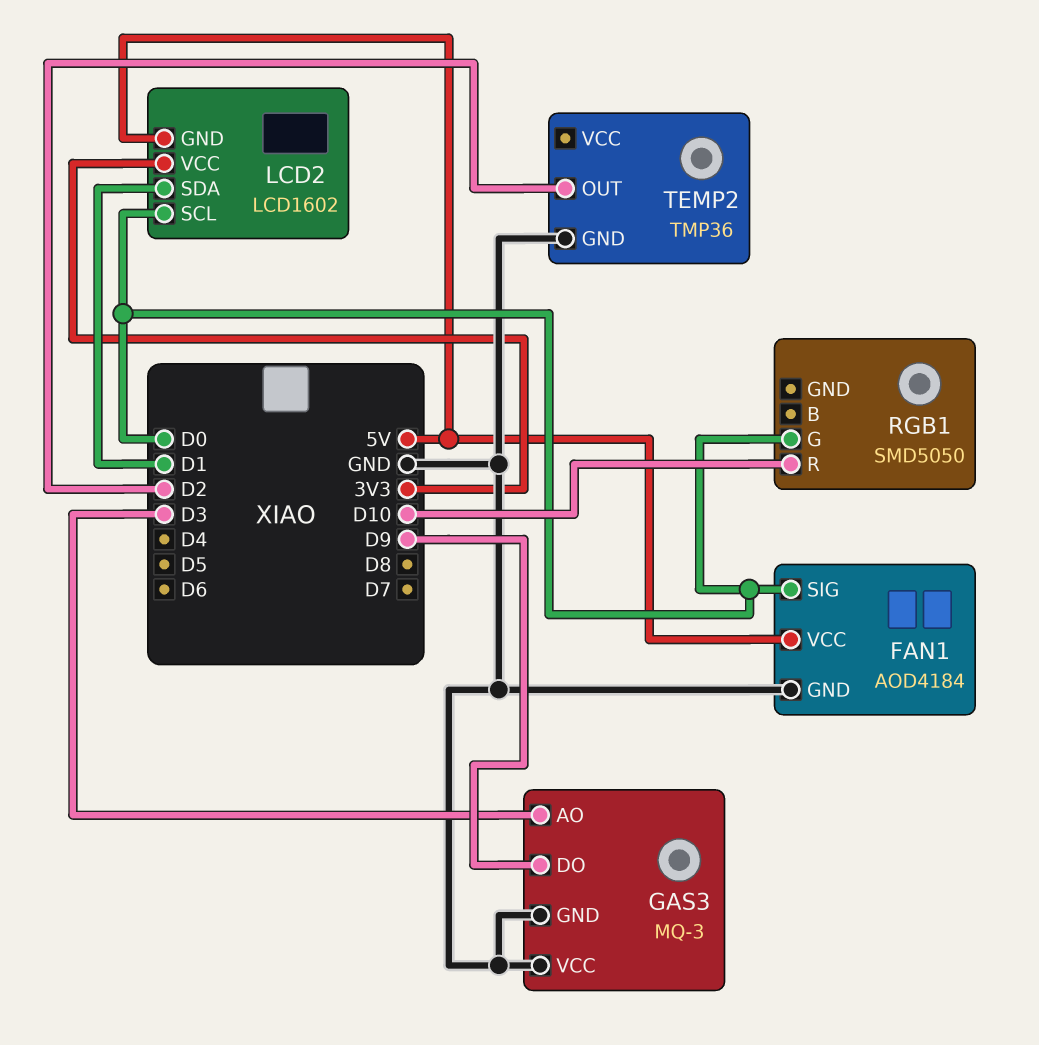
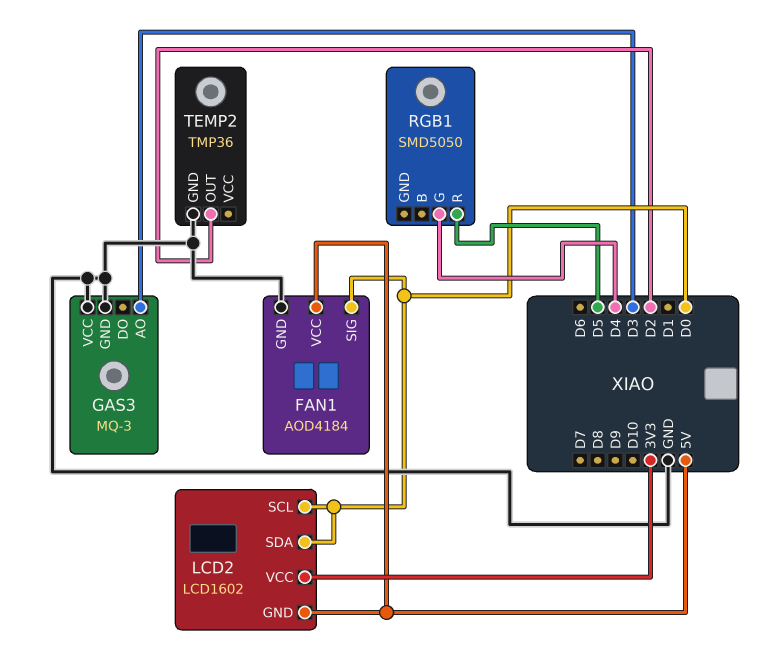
GAS3 pin DO: D9 -> none
LCD2 pin SDA: D1 -> D0
RGB1 pin G: D0 -> D4
RGB1 pin R: D10 -> D5

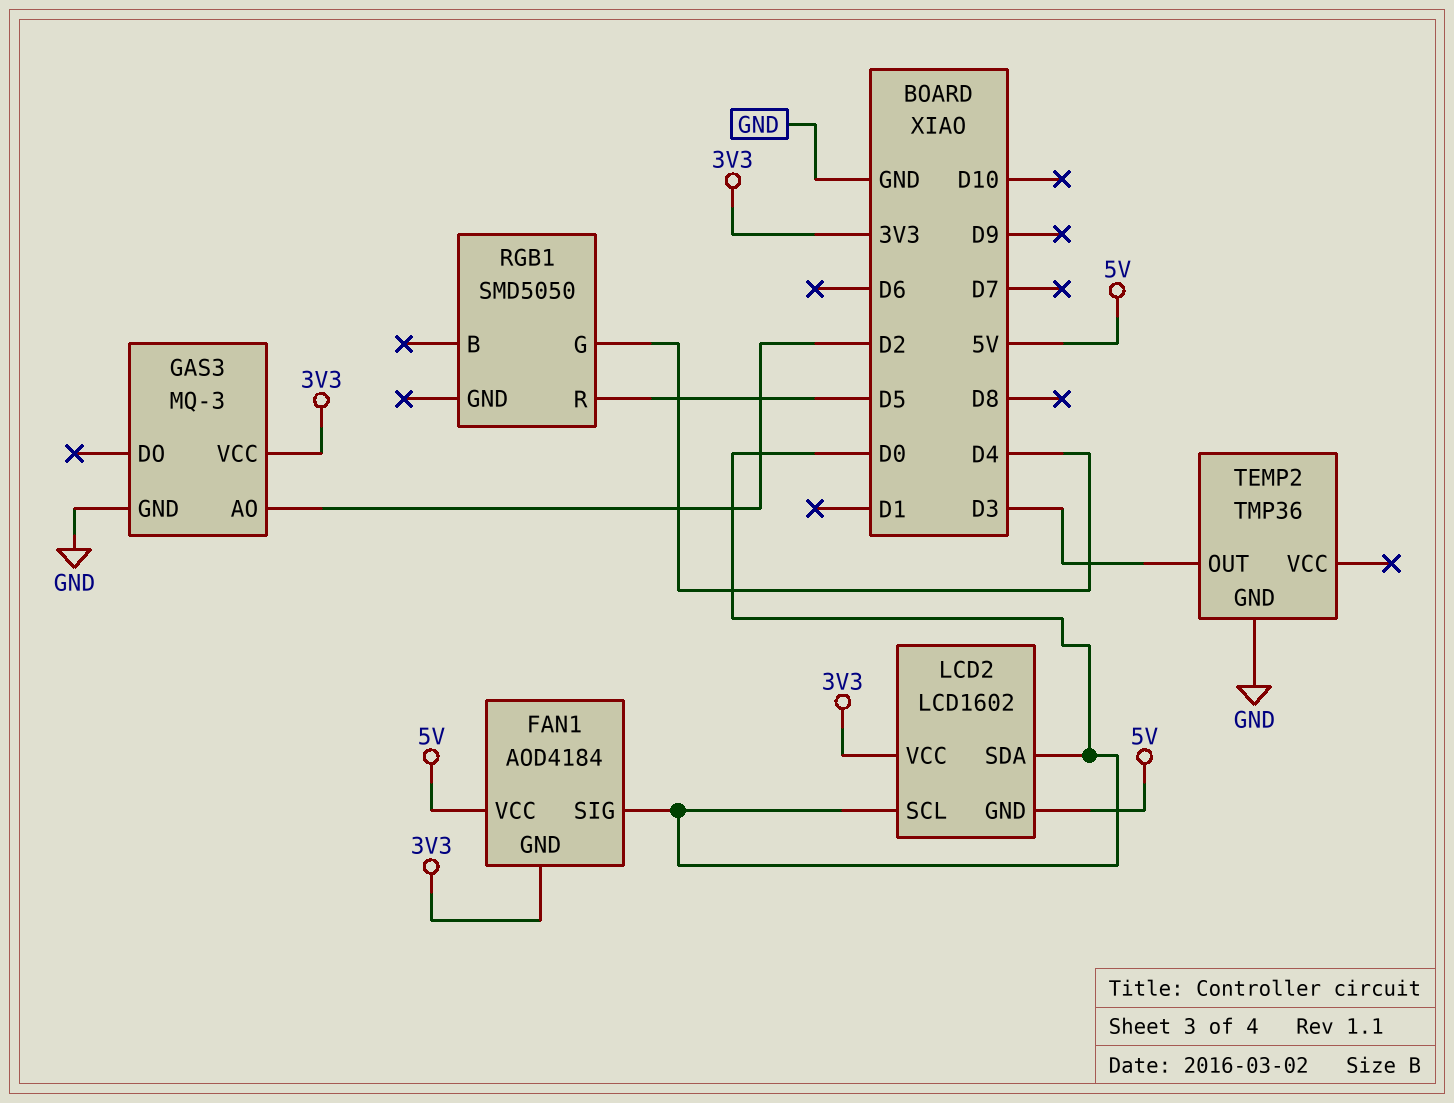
FAN1 pin GND: GND -> 3V3
GAS3 pin AO: D3 -> D2
GAS3 pin VCC: GND -> 3V3
TEMP2 pin OUT: D2 -> D3

